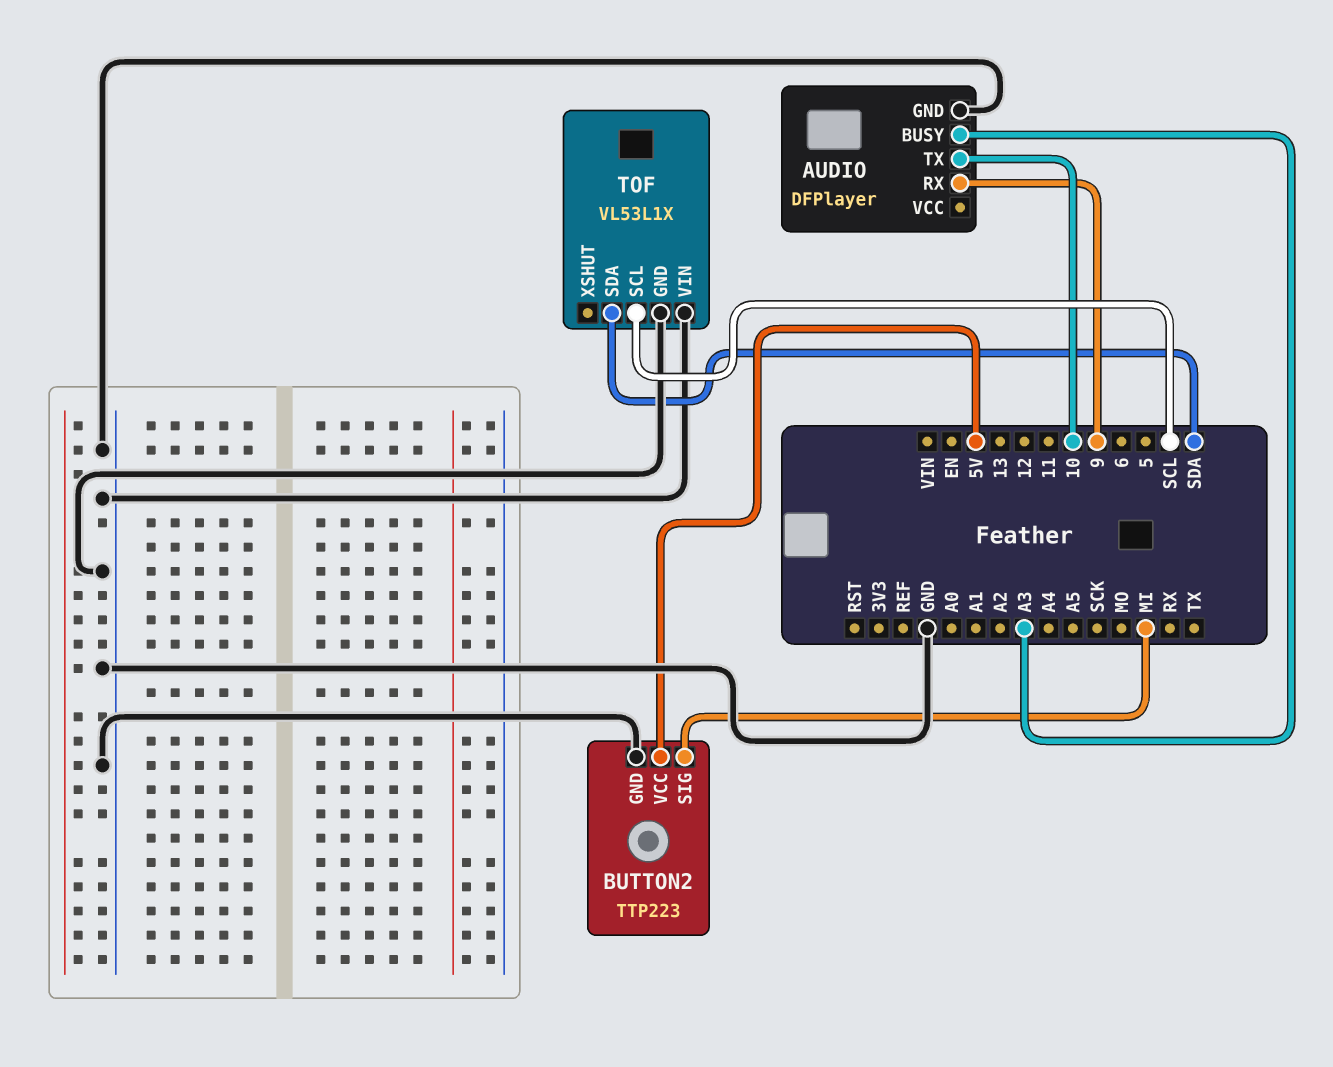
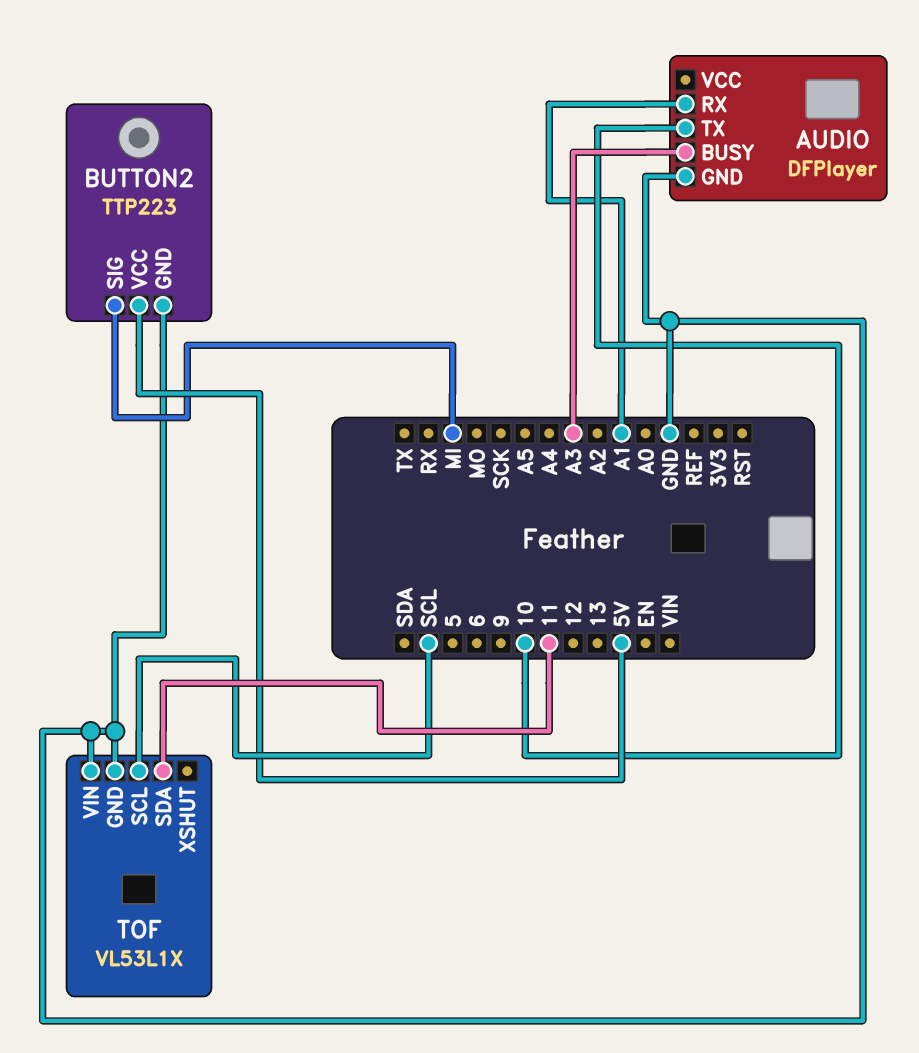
AUDIO pin RX: 9 -> A1
TOF pin SDA: SDA -> 11

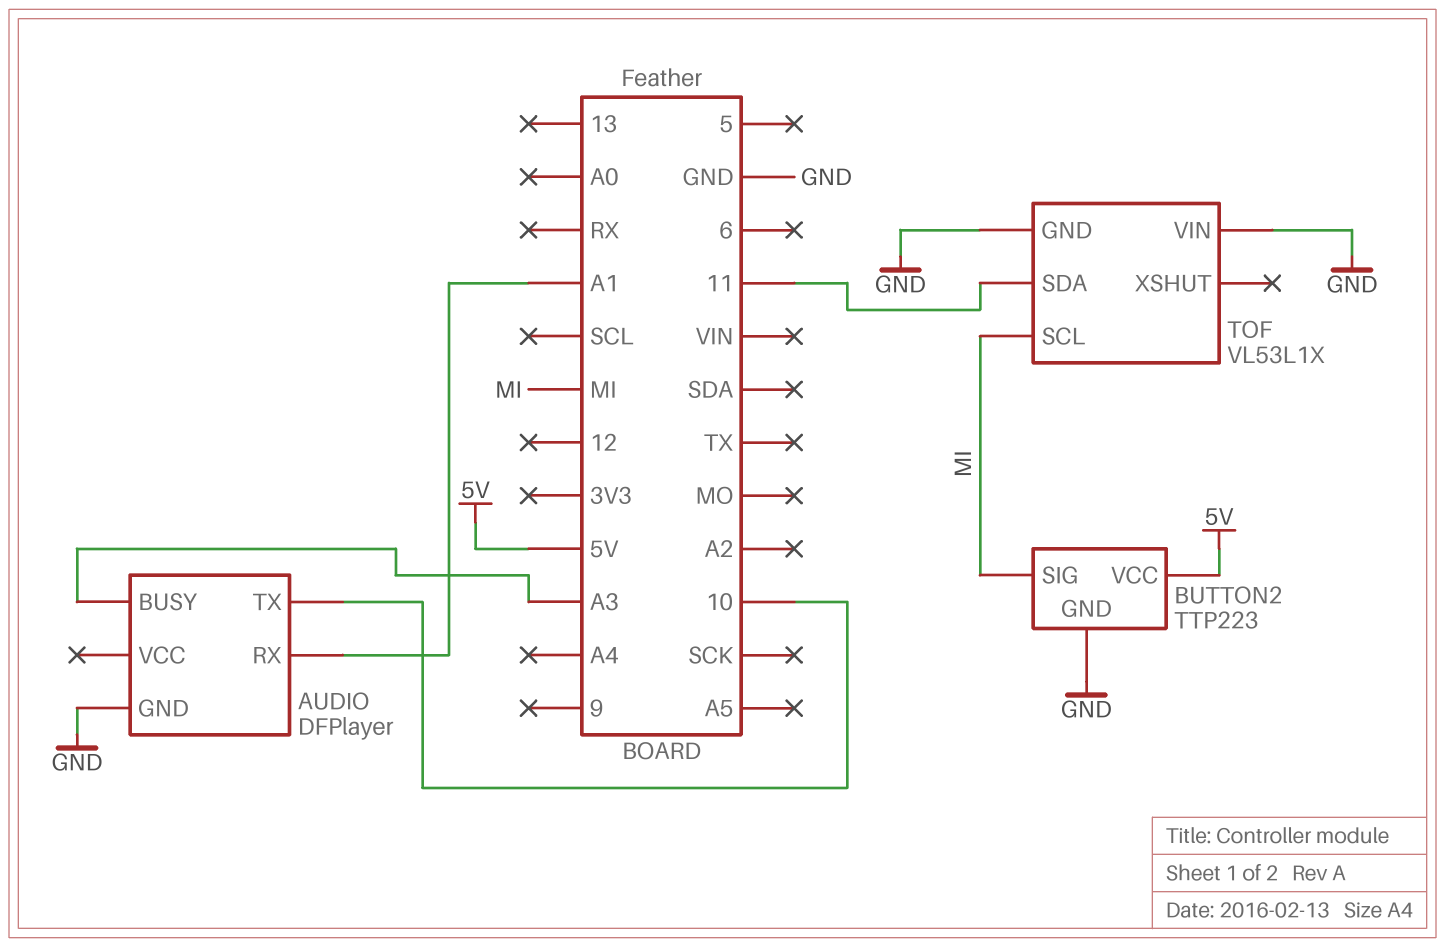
TOF pin SCL: SCL -> MI

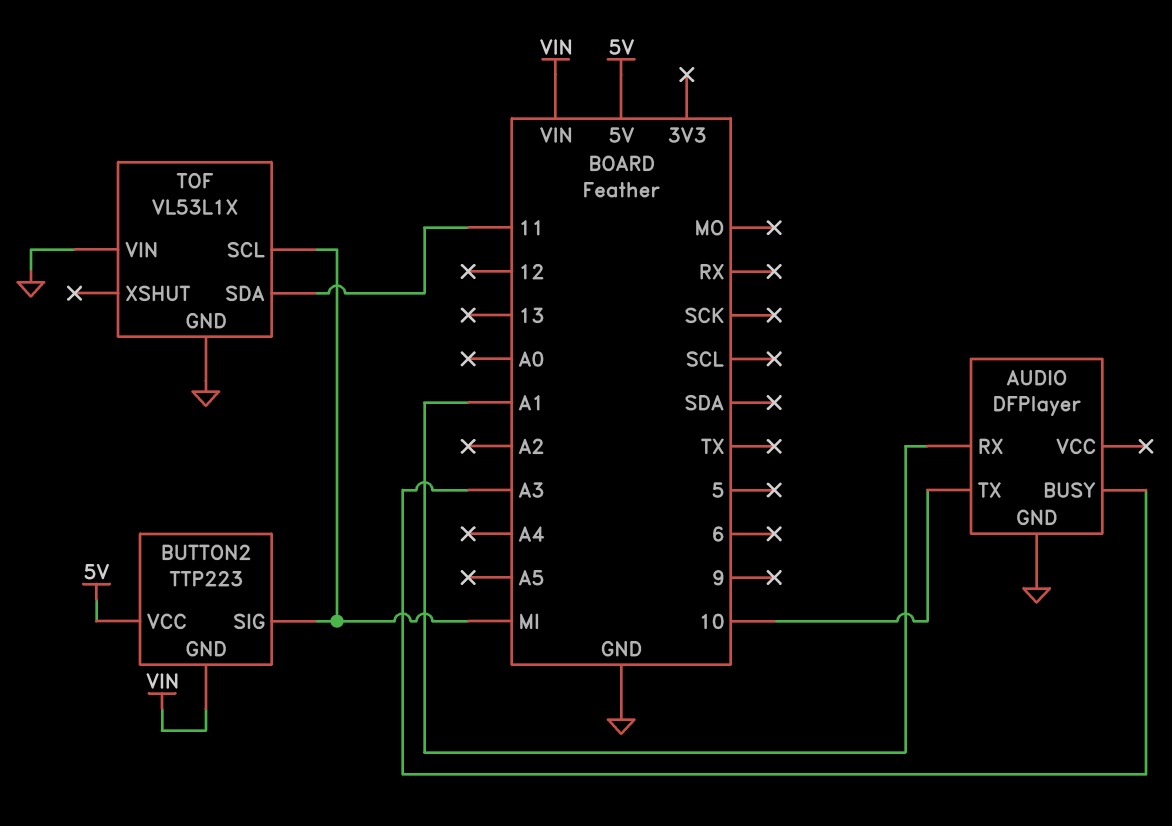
BUTTON2 pin GND: GND -> VIN

